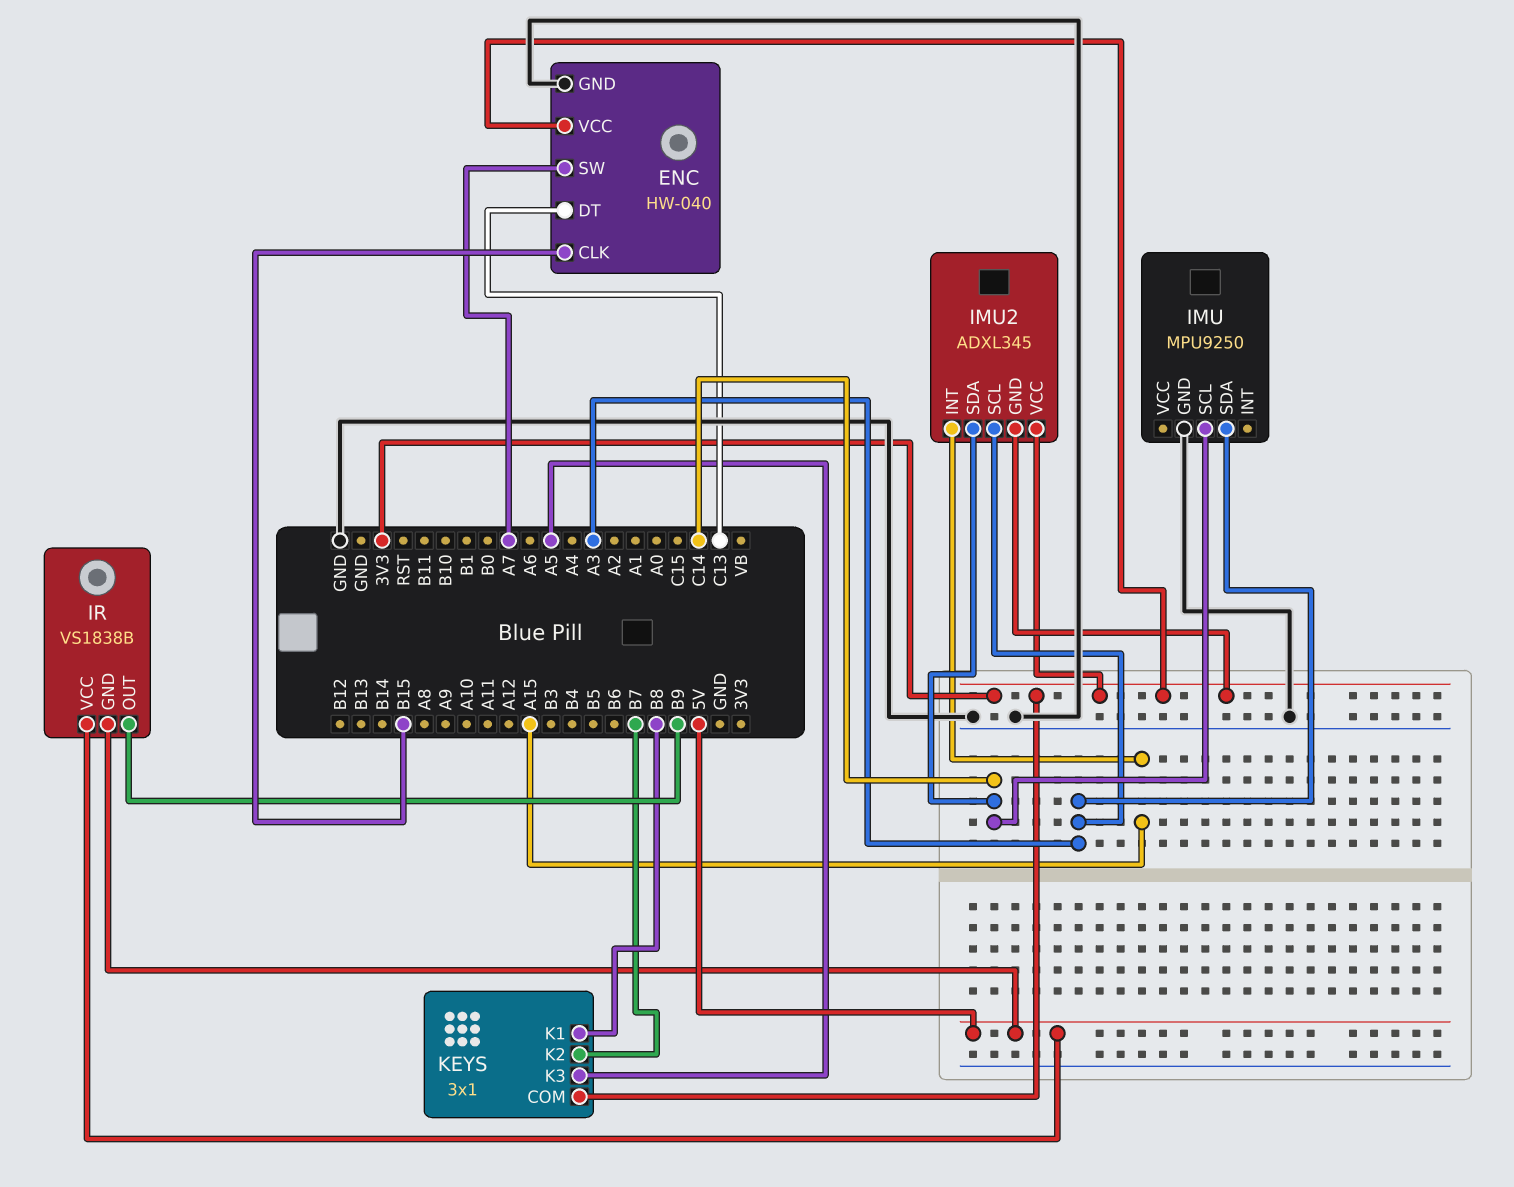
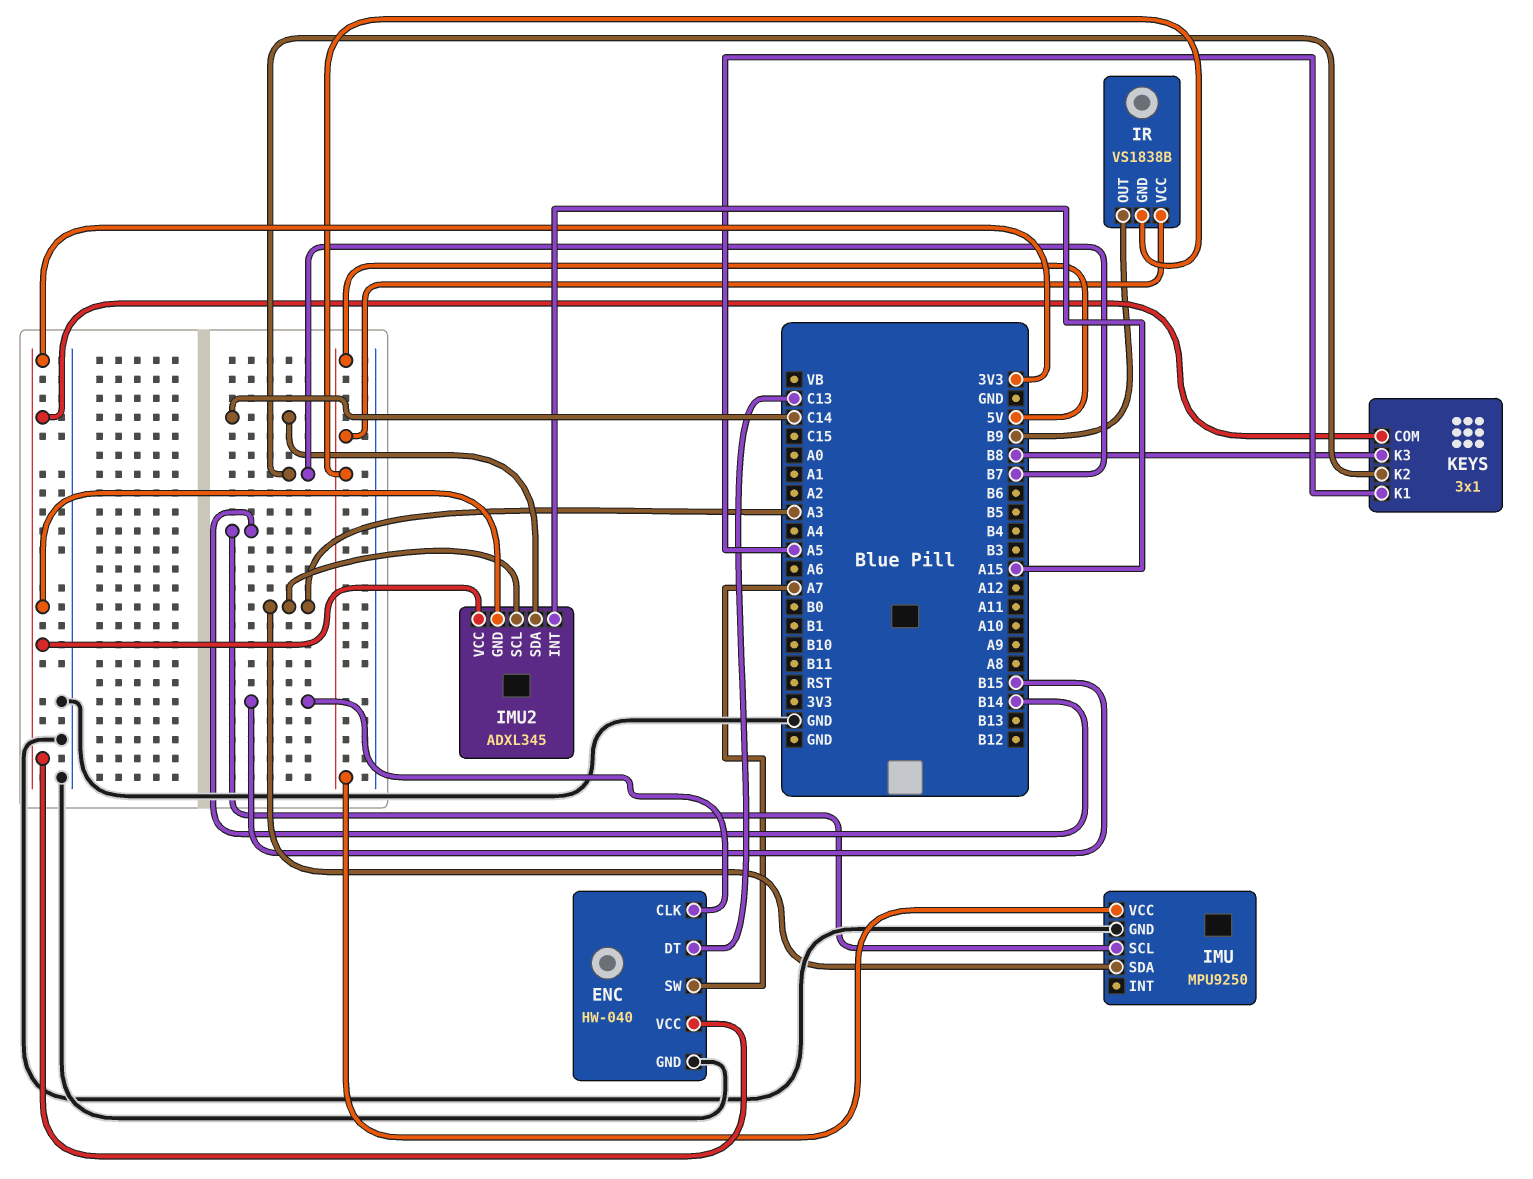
IMU pin SCL: C14 -> B14
IMU pin VCC: none -> 5V
KEYS pin K1: B8 -> A5
KEYS pin K3: A5 -> B8

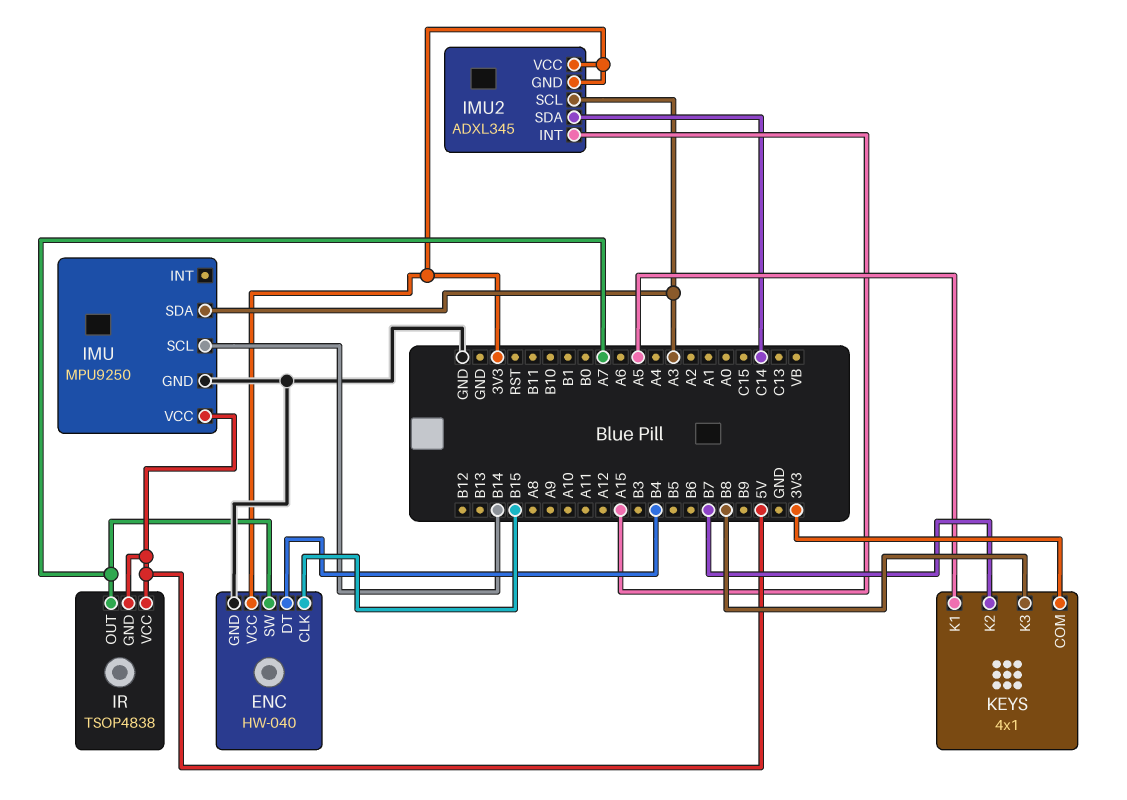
ENC pin DT: C13 -> B4
IR: VS1838B -> TSOP4838
IR pin OUT: B9 -> A7
KEYS: 3x1 -> 4x1

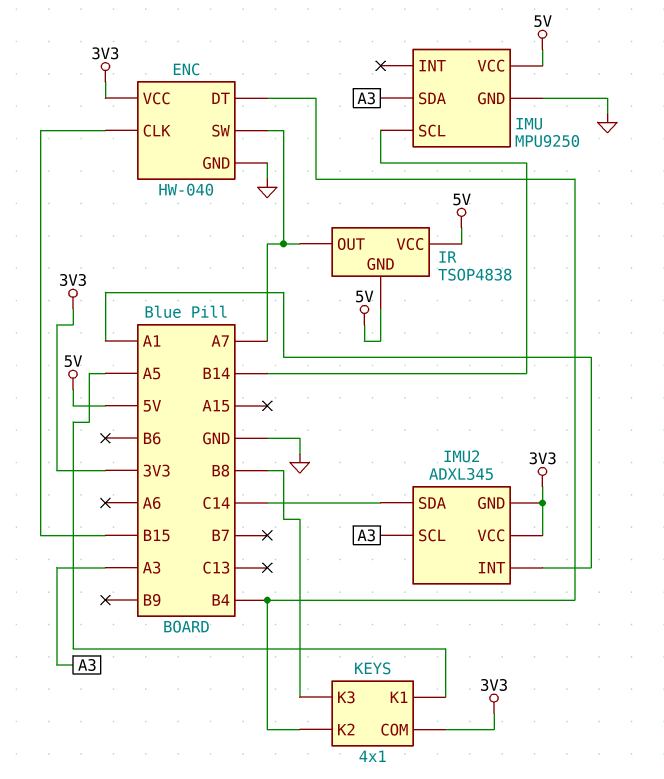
IMU2 pin INT: A15 -> A1
KEYS pin K2: B7 -> B4

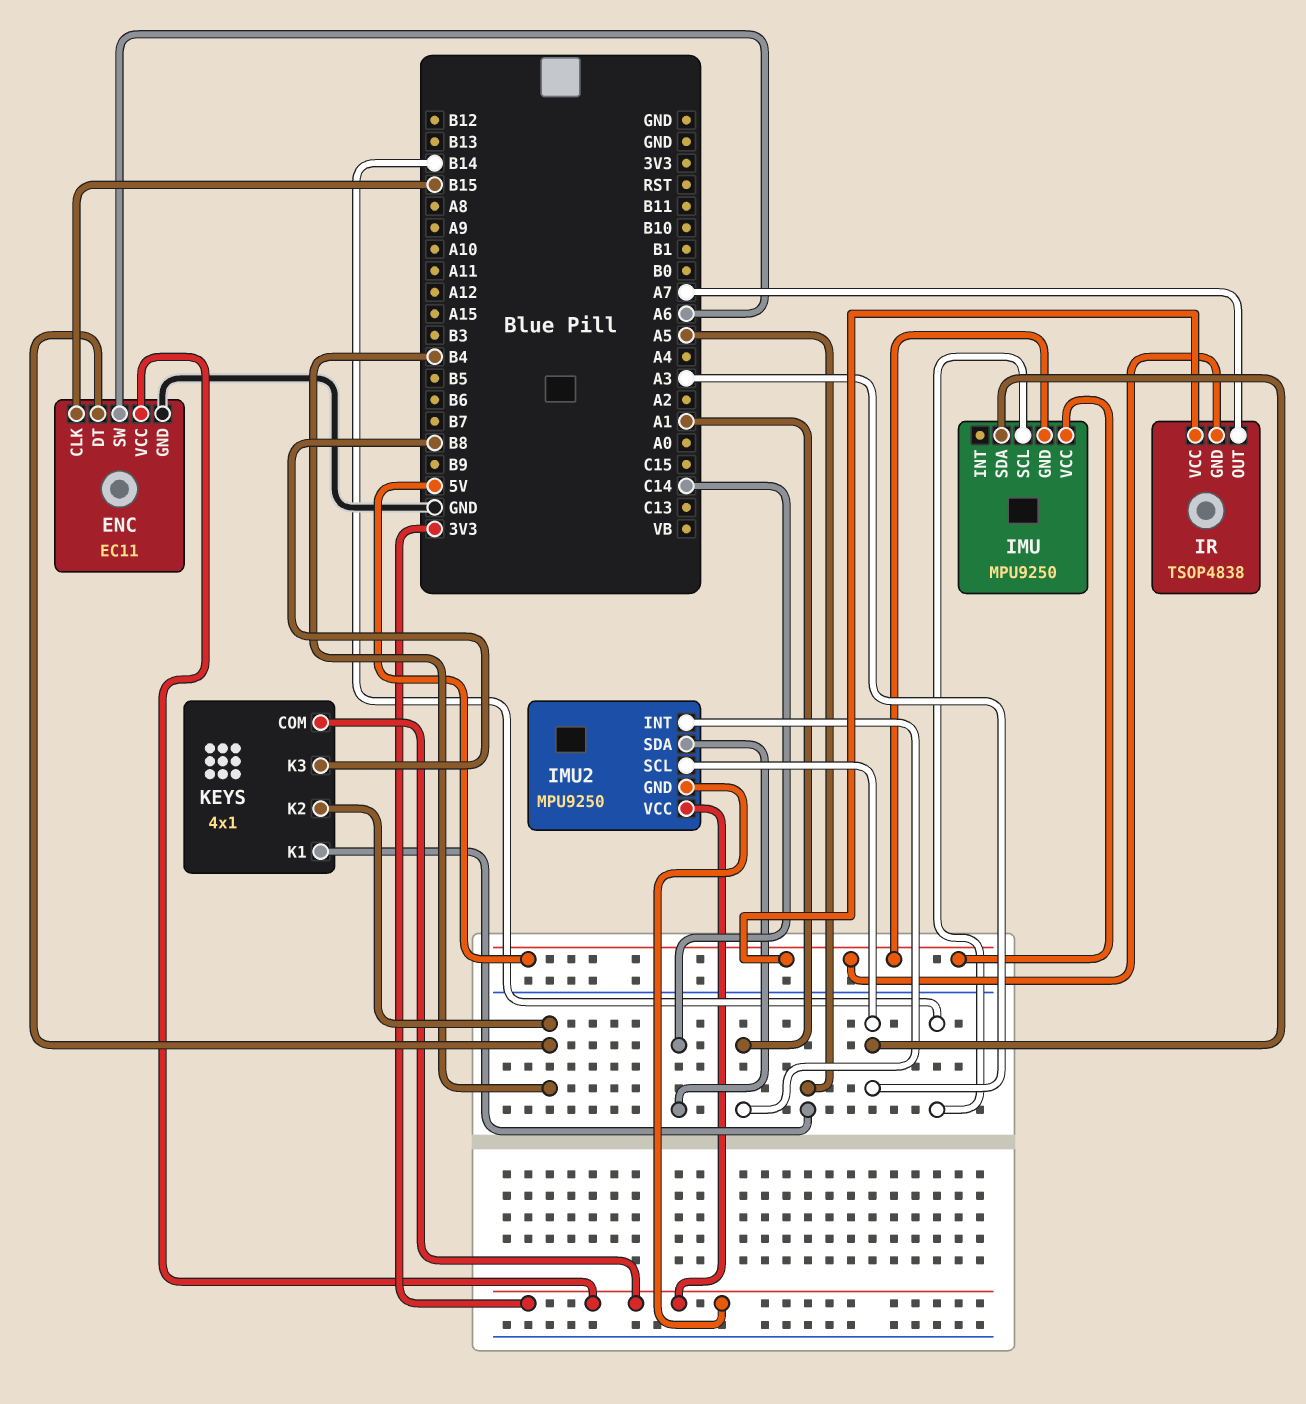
ENC: HW-040 -> EC11
ENC pin SW: A7 -> A6
IMU pin GND: GND -> 5V
IMU2: ADXL345 -> MPU9250

